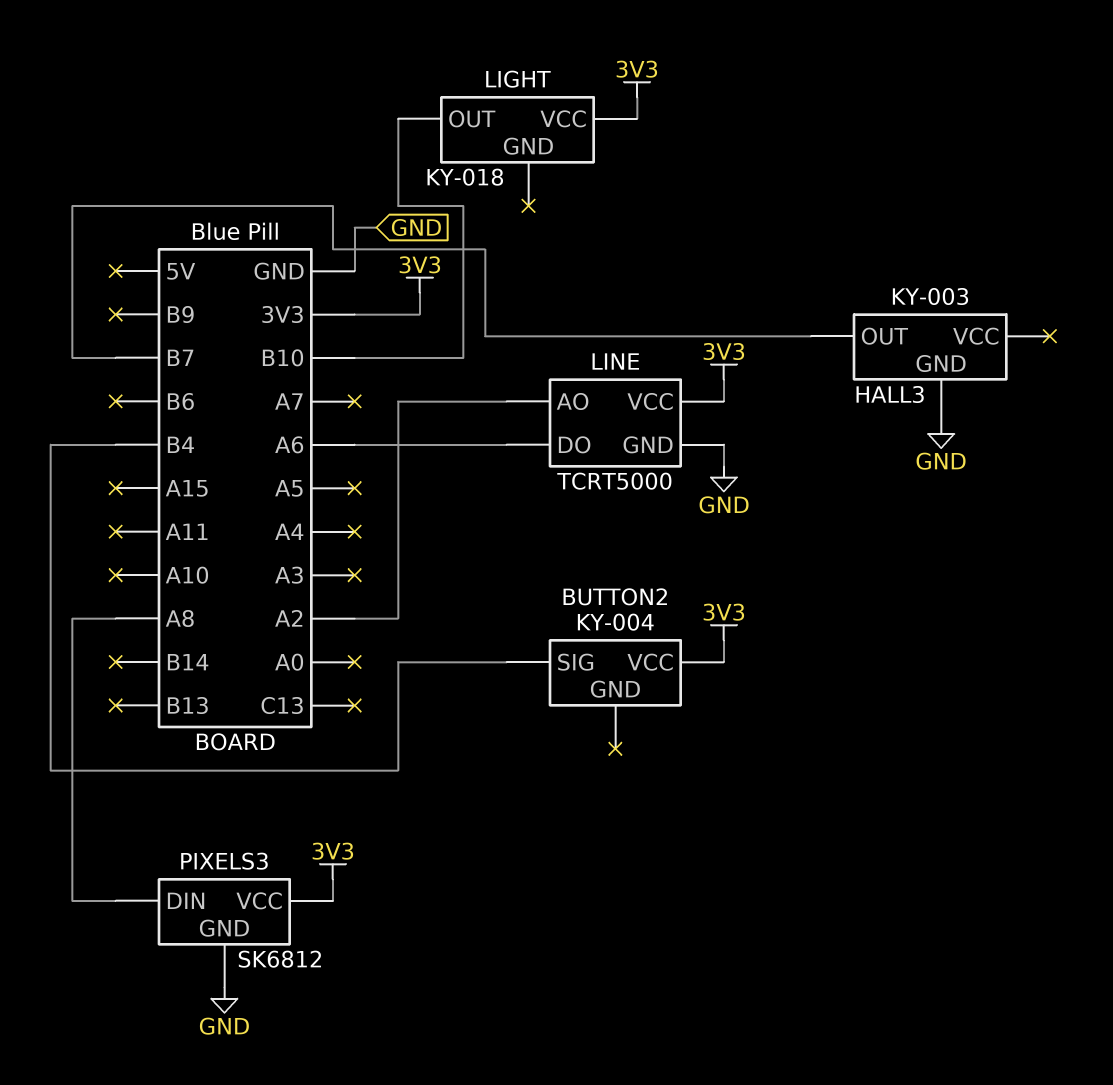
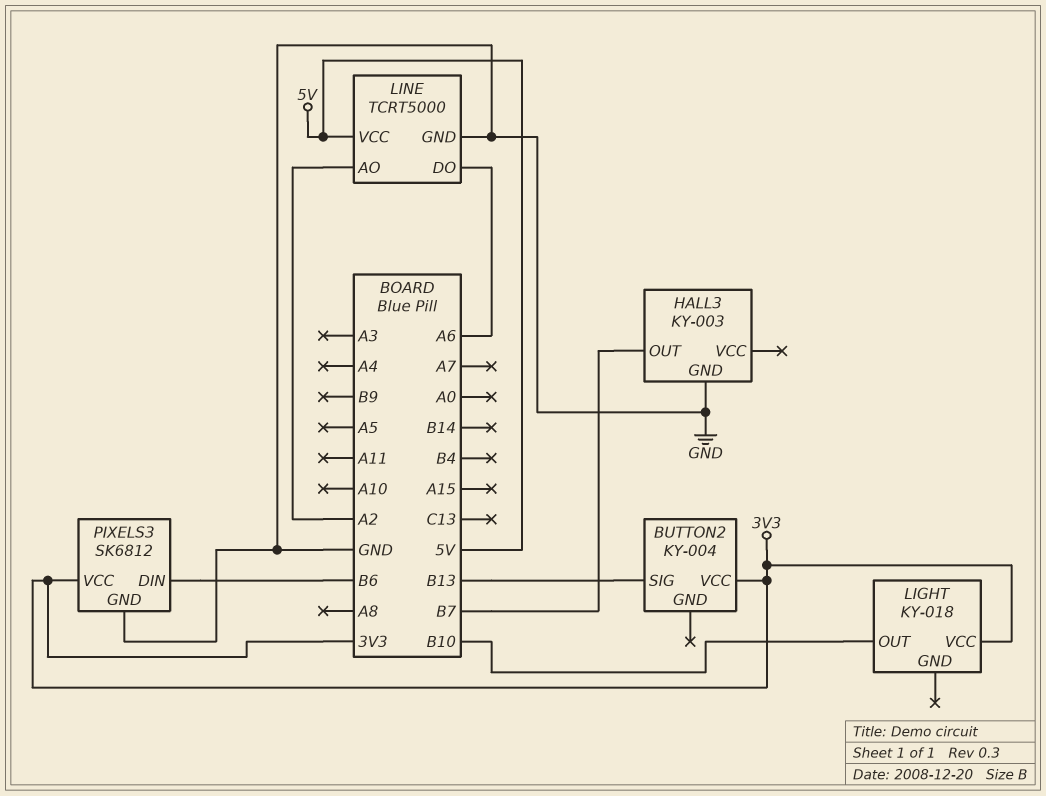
BUTTON2 pin SIG: B4 -> B13
LINE pin VCC: 3V3 -> 5V
PIXELS3 pin DIN: A8 -> B6

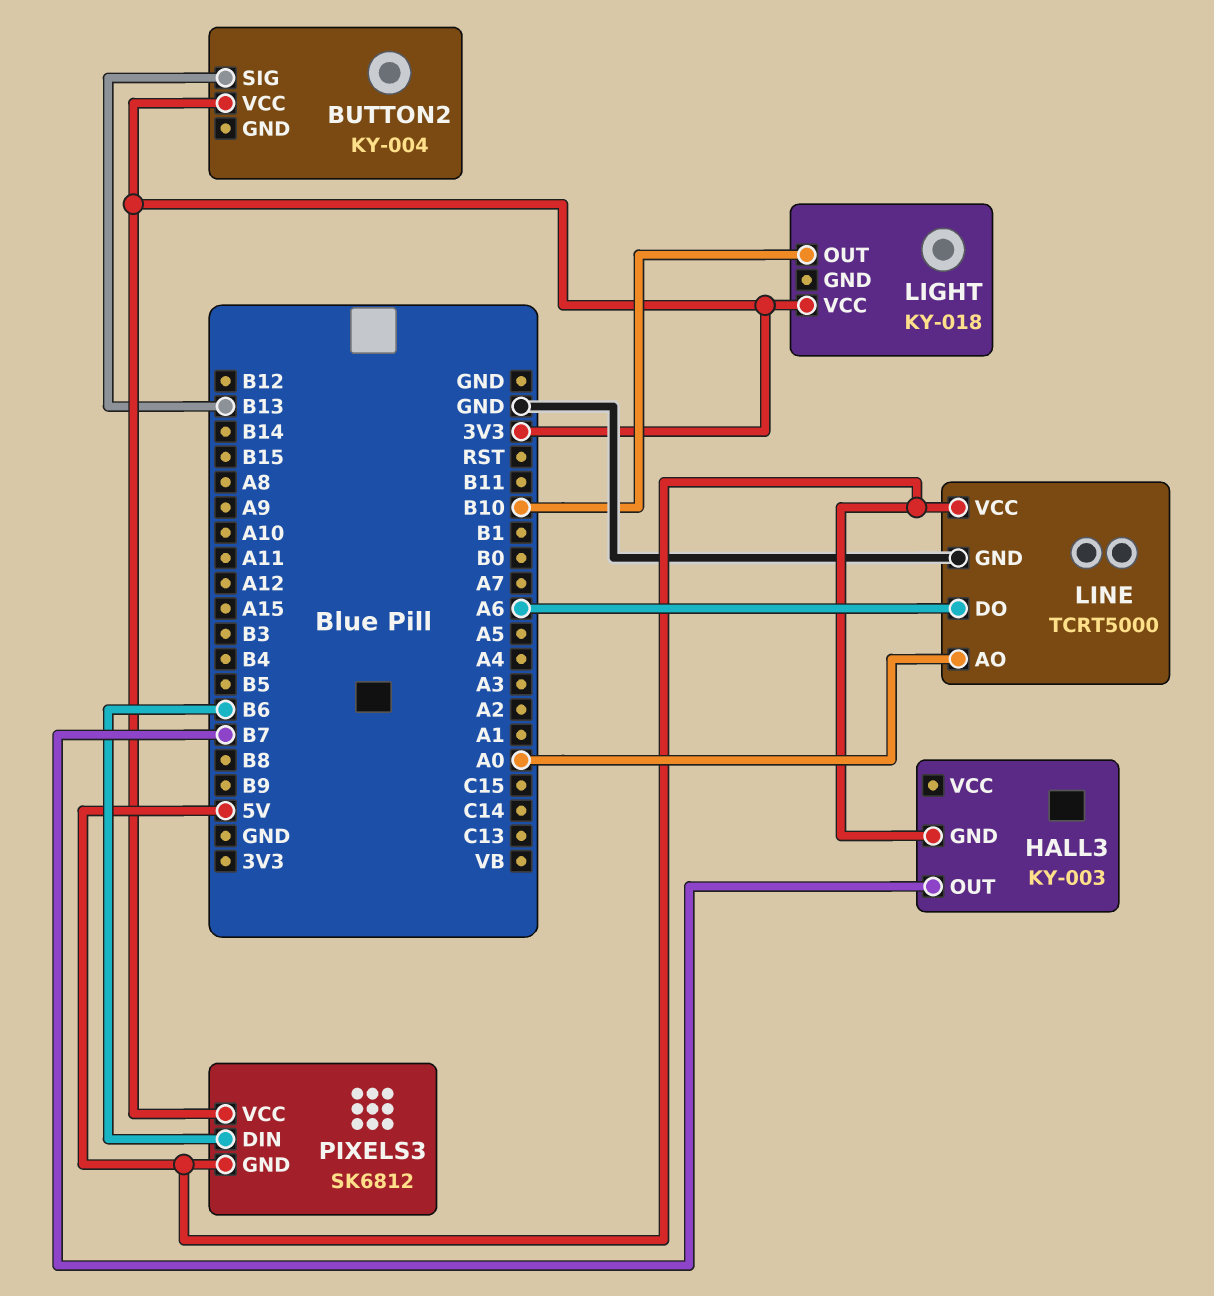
HALL3 pin GND: GND -> 5V
LINE pin AO: A2 -> A0
PIXELS3 pin GND: GND -> 5V

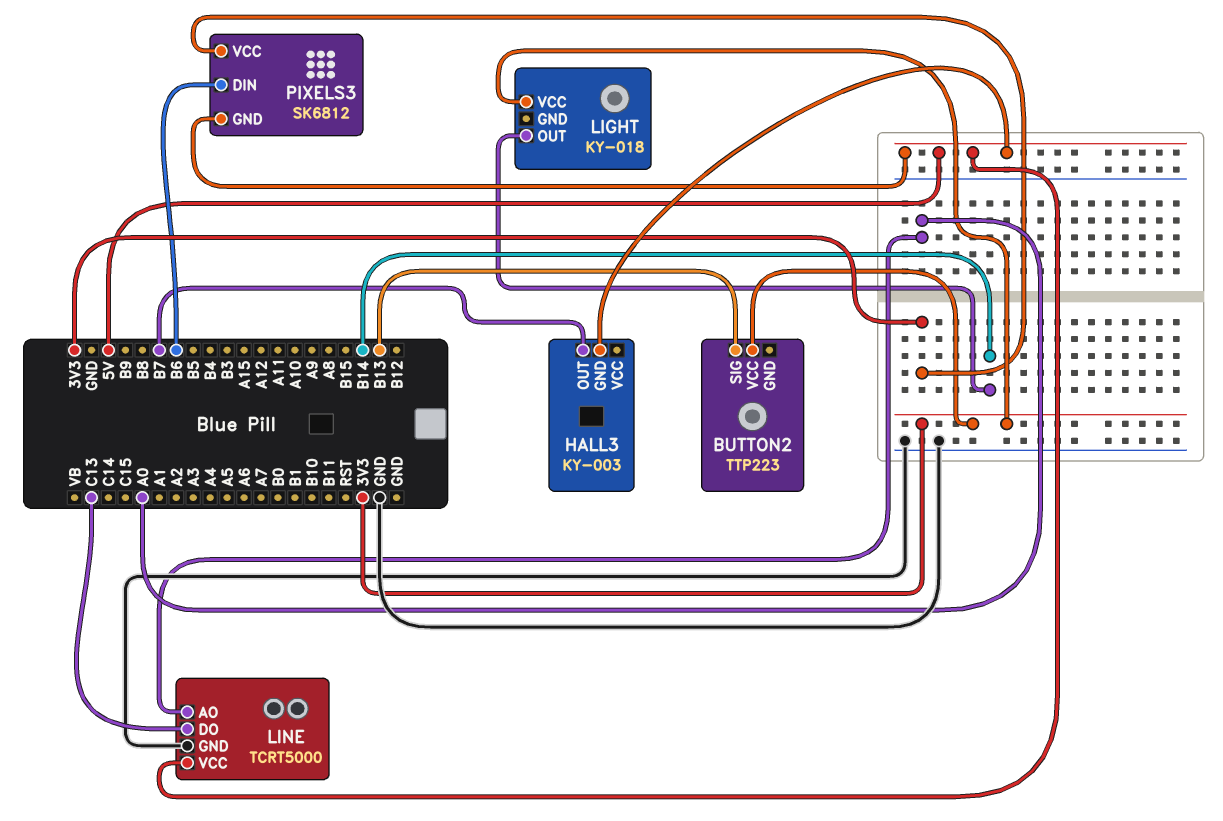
BUTTON2: KY-004 -> TTP223
LIGHT pin OUT: B10 -> B14
LINE pin DO: A6 -> C13

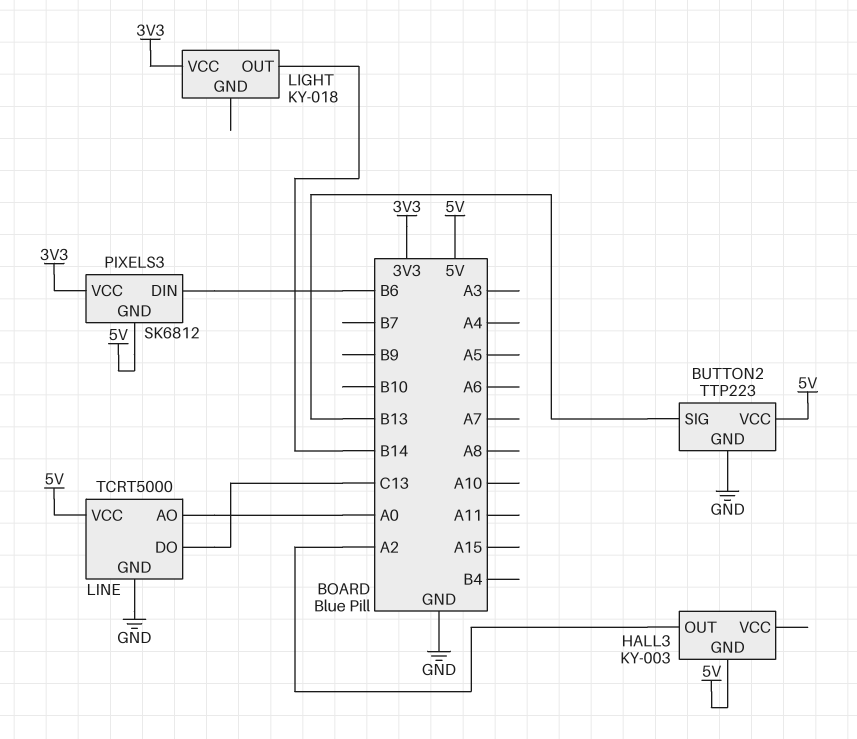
BUTTON2 pin GND: none -> GND
BUTTON2 pin VCC: 3V3 -> 5V
HALL3 pin OUT: B7 -> A2

